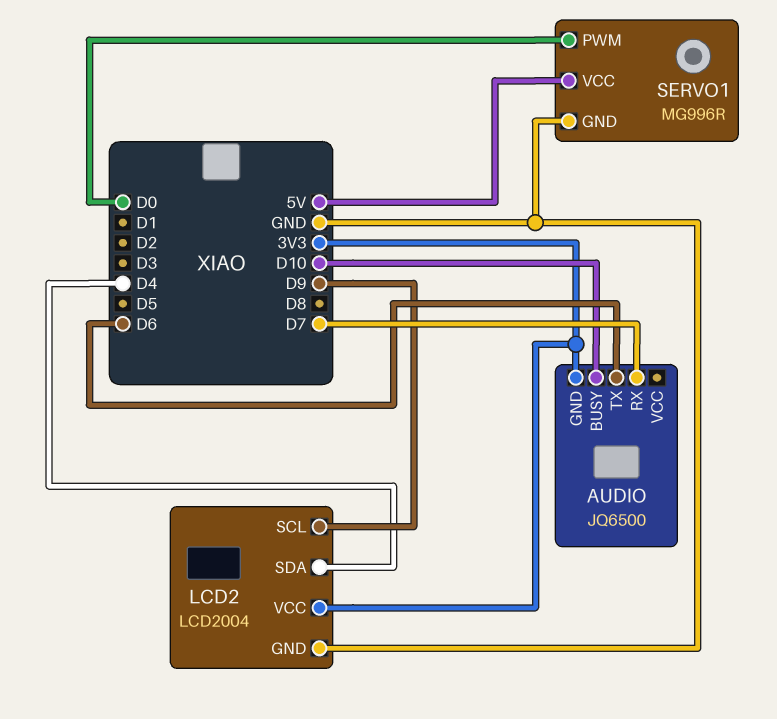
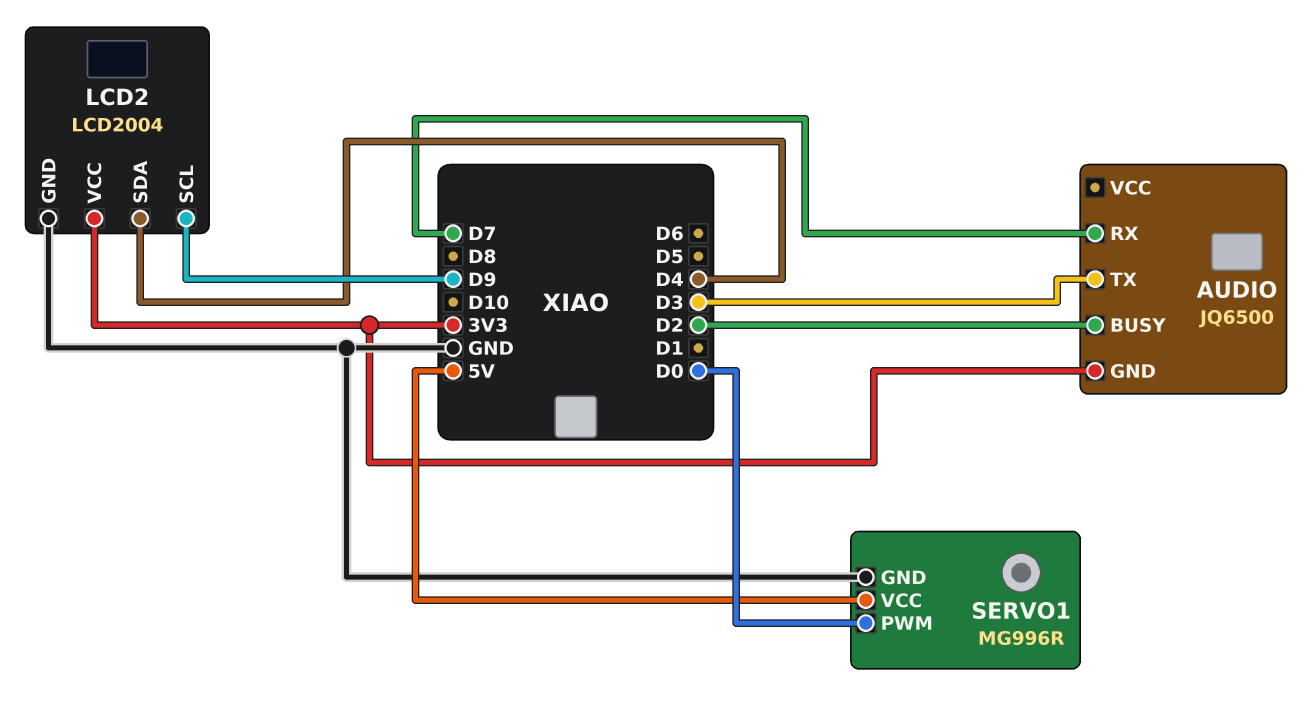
AUDIO pin BUSY: D10 -> D2
AUDIO pin TX: D6 -> D3

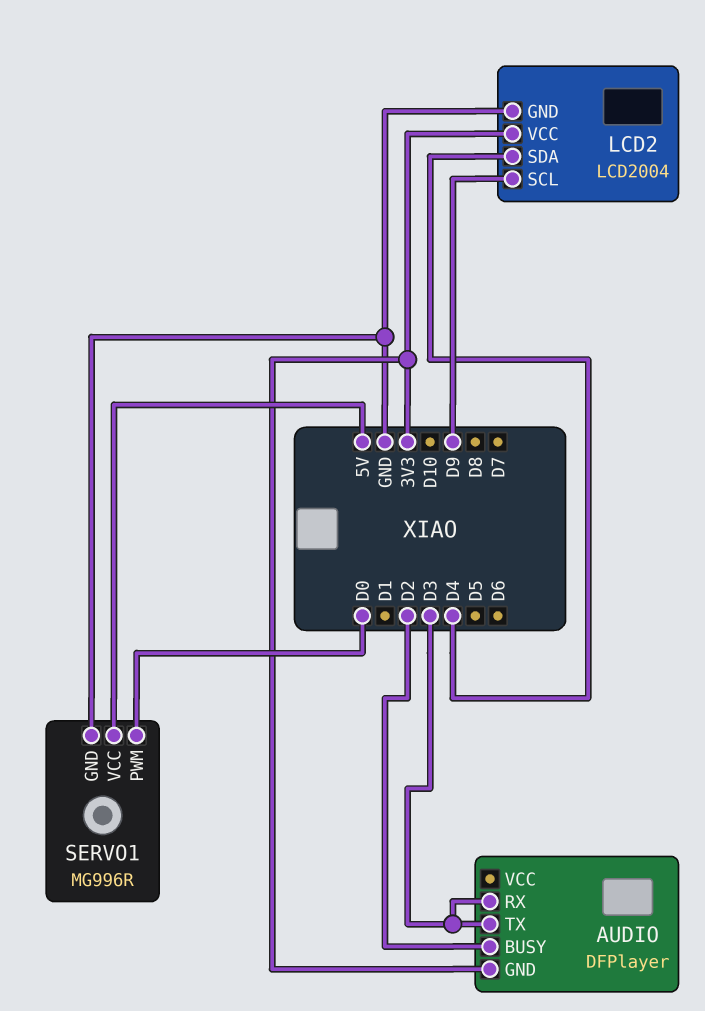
AUDIO: JQ6500 -> DFPlayer
AUDIO pin RX: D7 -> D3

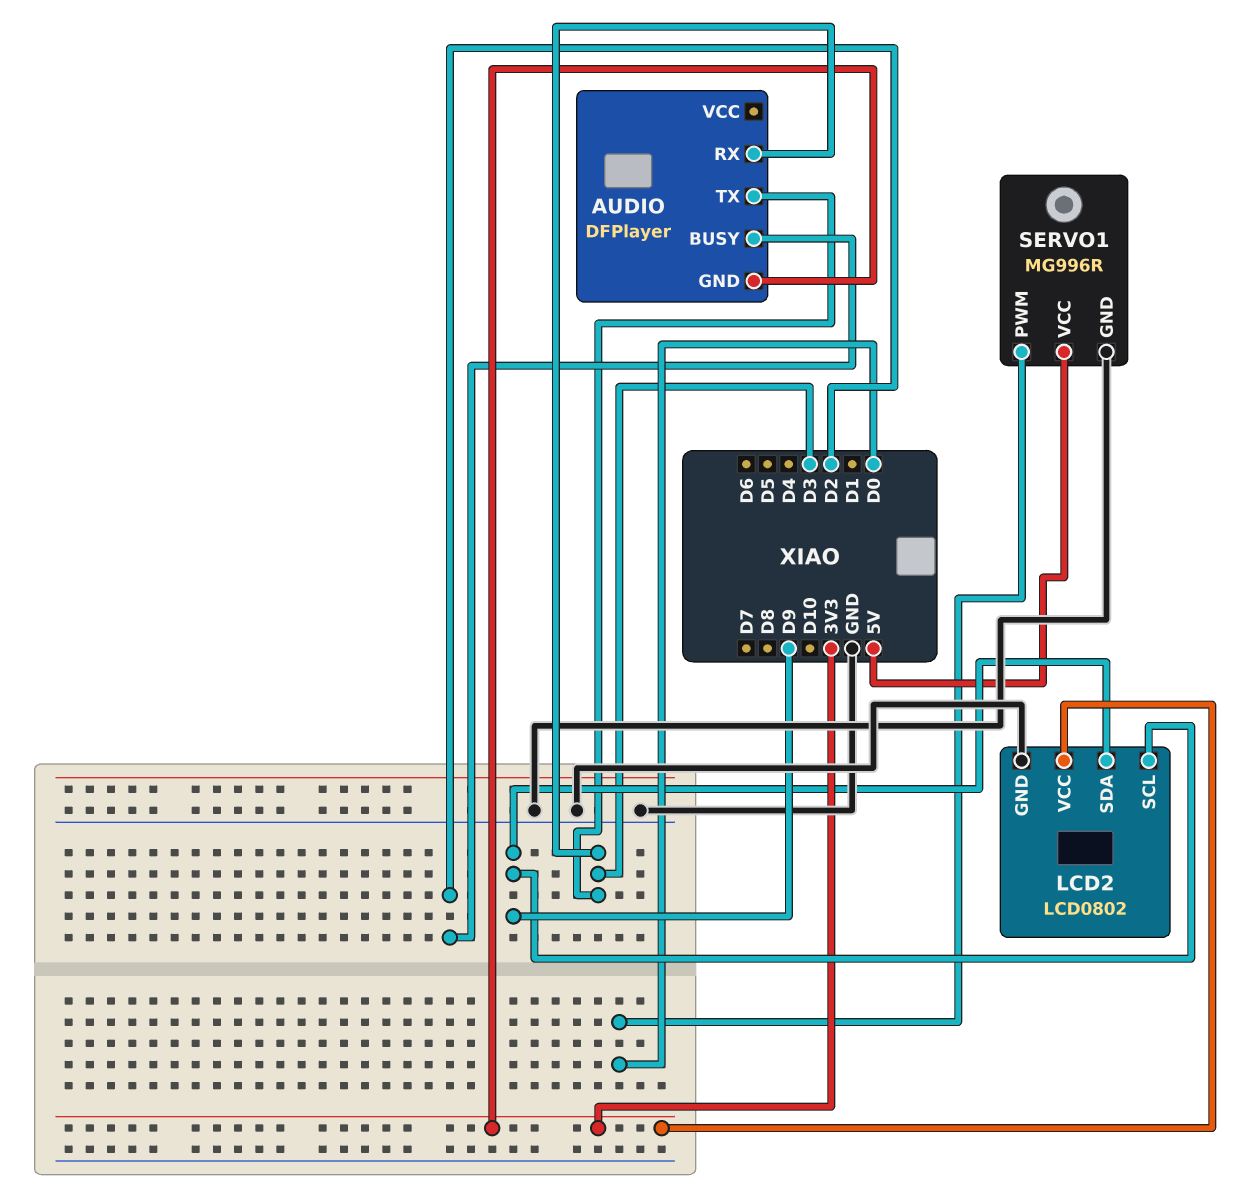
LCD2: LCD2004 -> LCD0802
LCD2 pin SDA: D4 -> D9

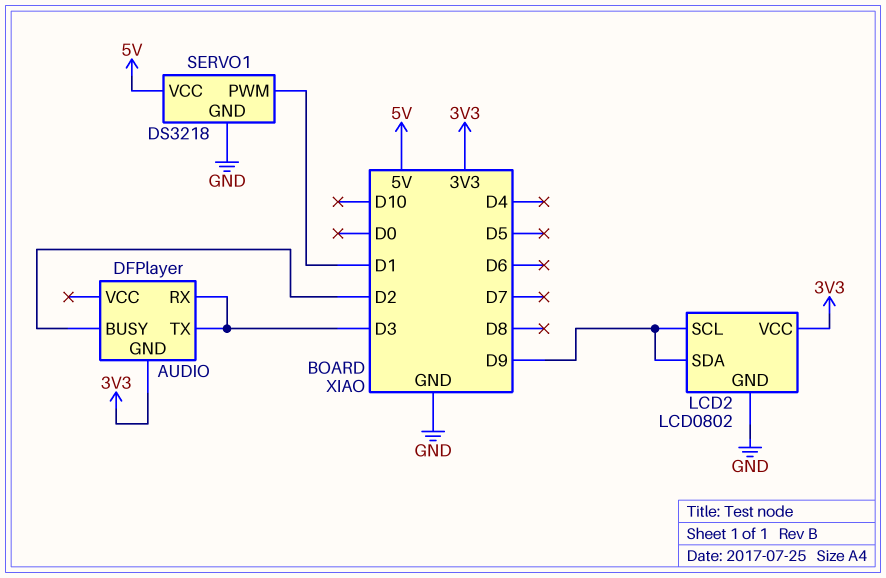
SERVO1: MG996R -> DS3218
SERVO1 pin PWM: D0 -> D1

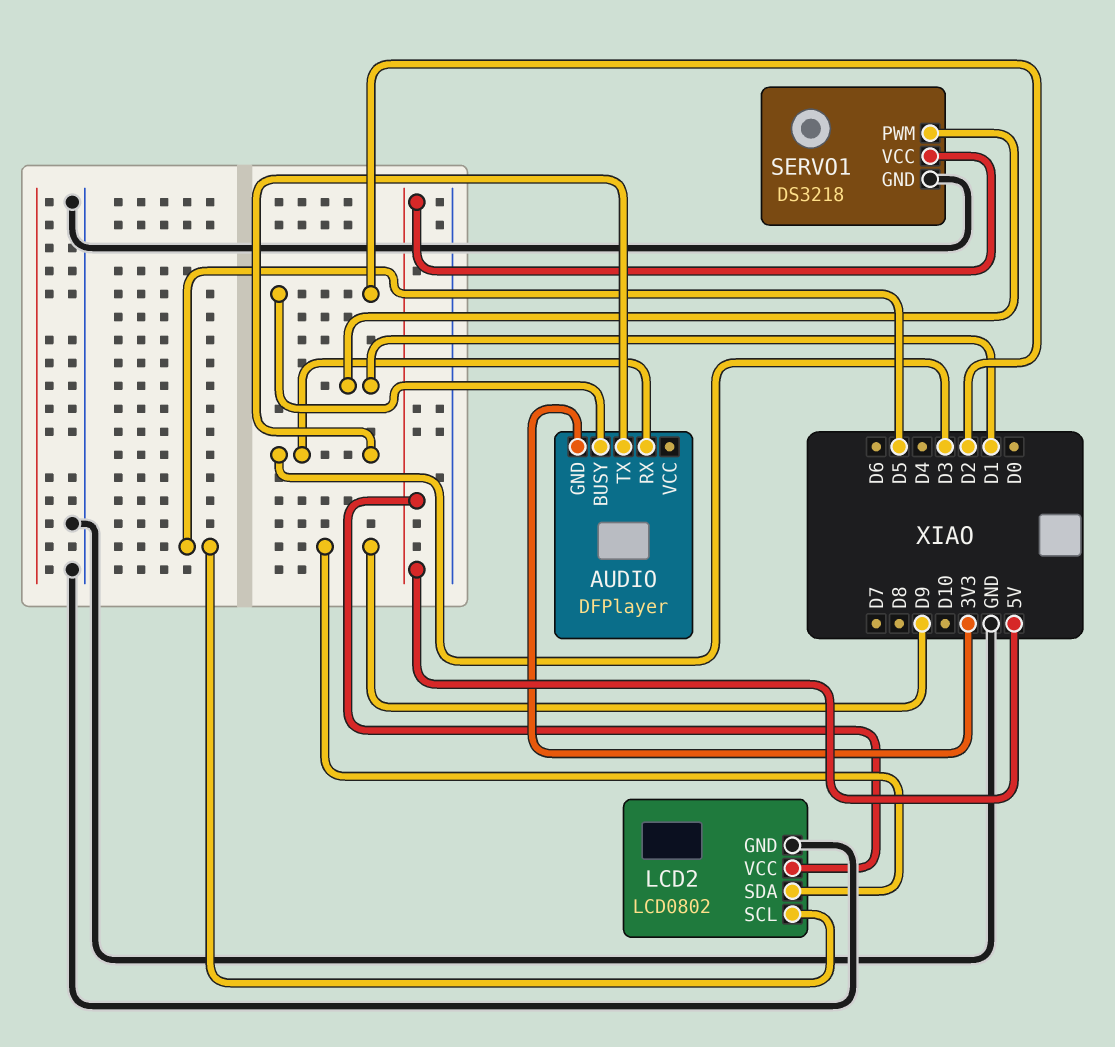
LCD2 pin SCL: D9 -> D5
LCD2 pin VCC: 3V3 -> 5V

